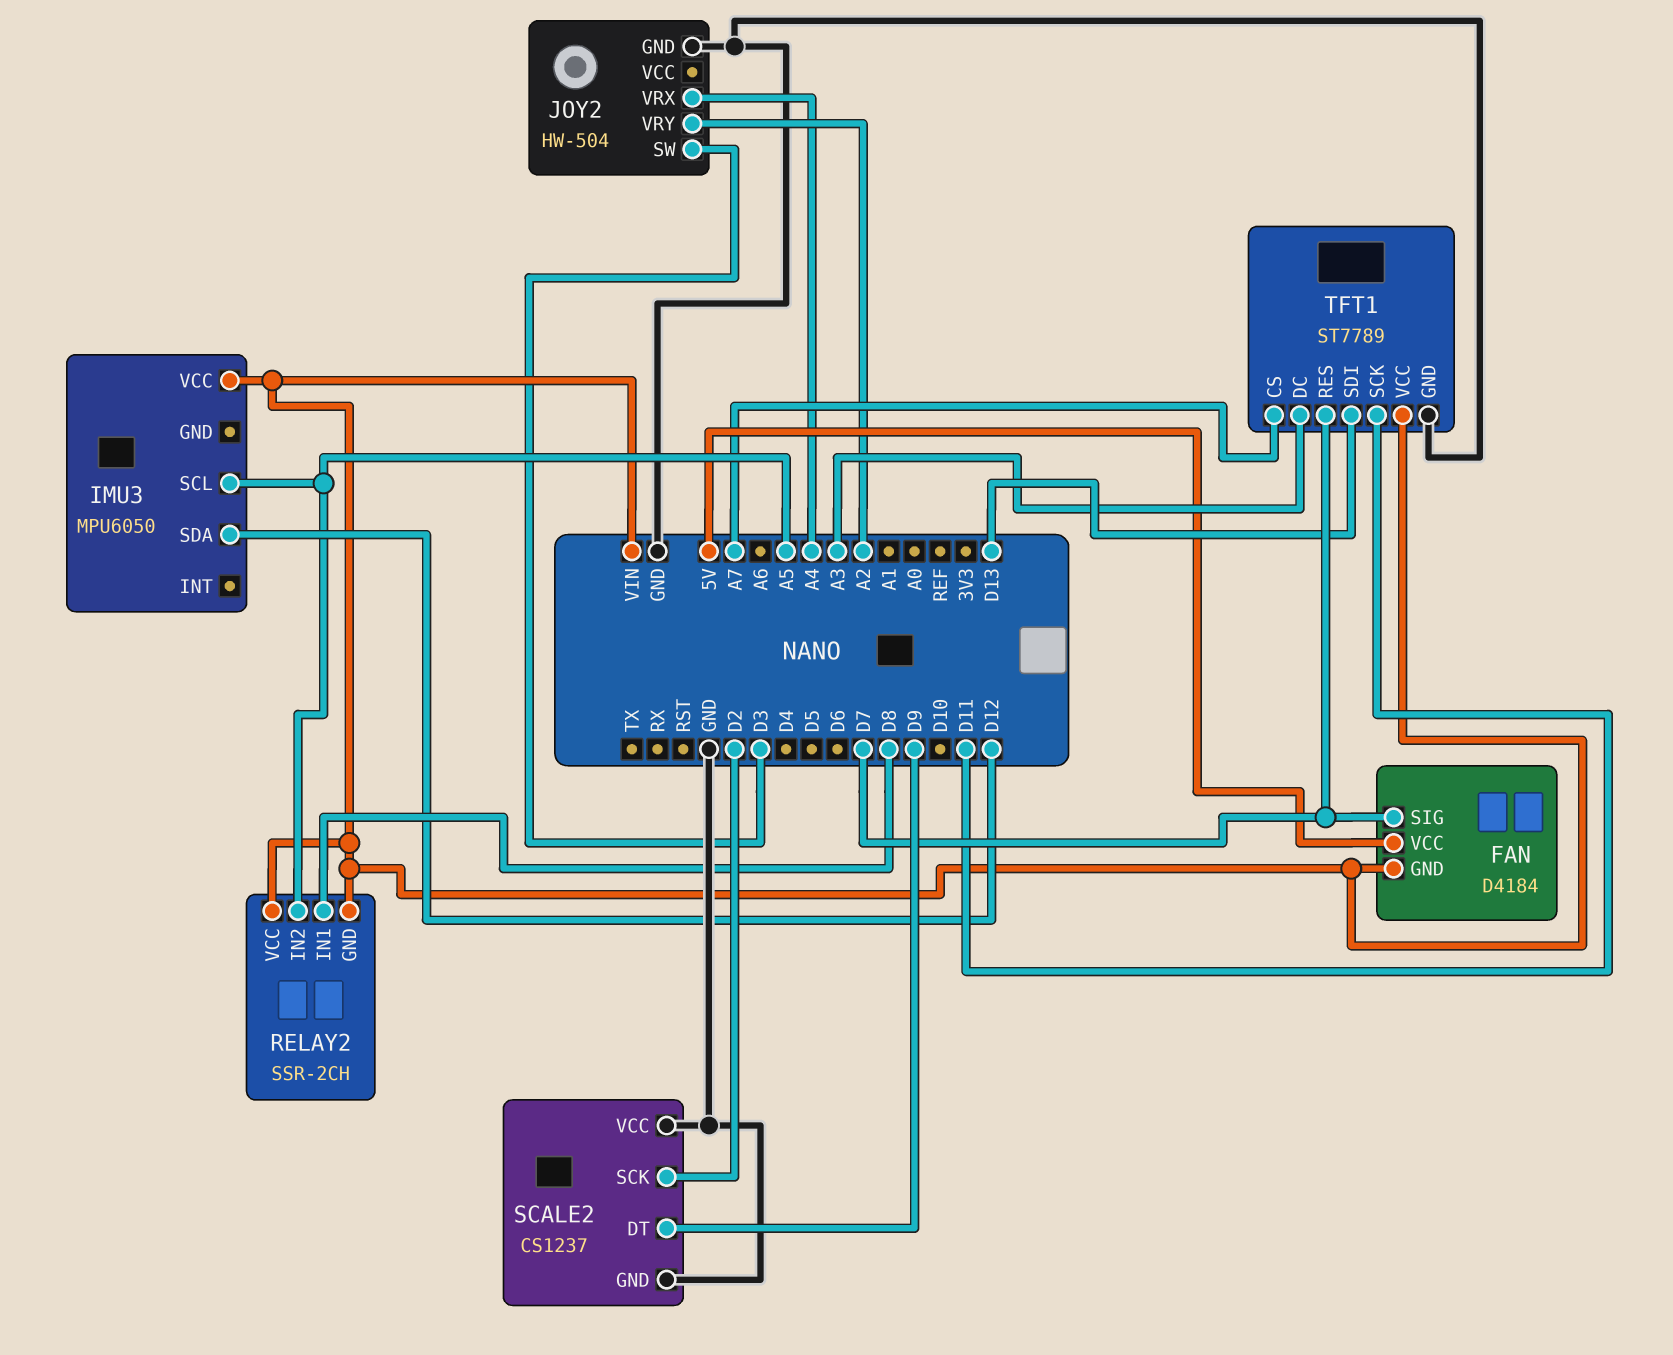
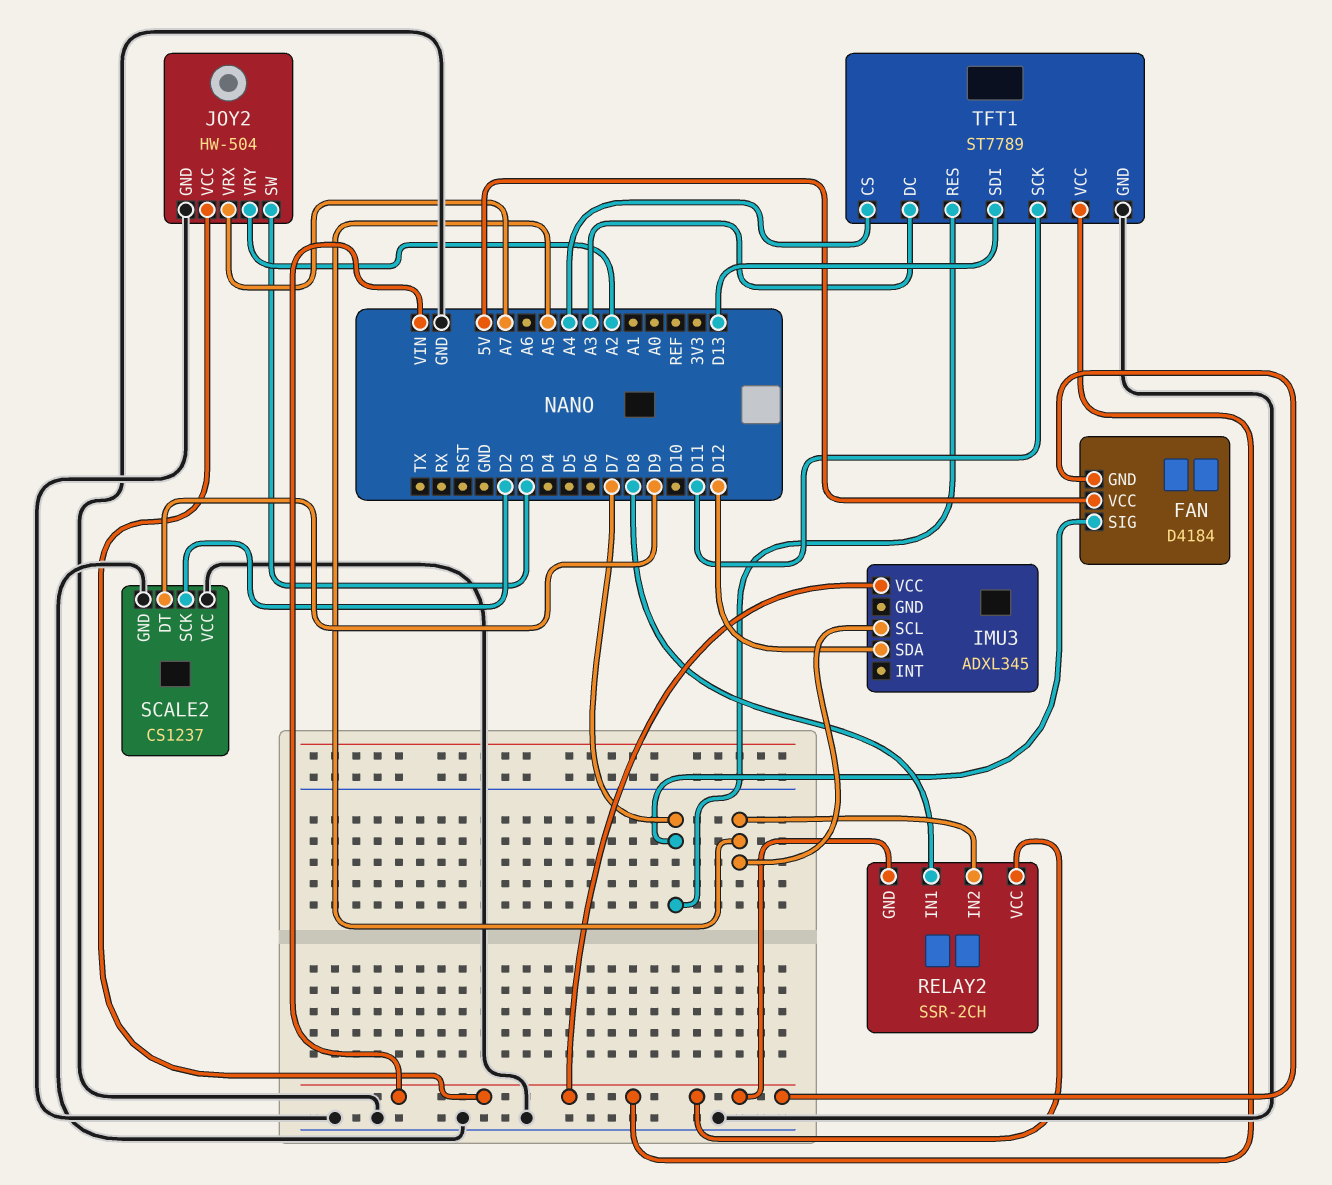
IMU3: MPU6050 -> ADXL345
JOY2 pin VCC: none -> VIN
JOY2 pin VRX: A4 -> A7
TFT1 pin CS: A7 -> A4

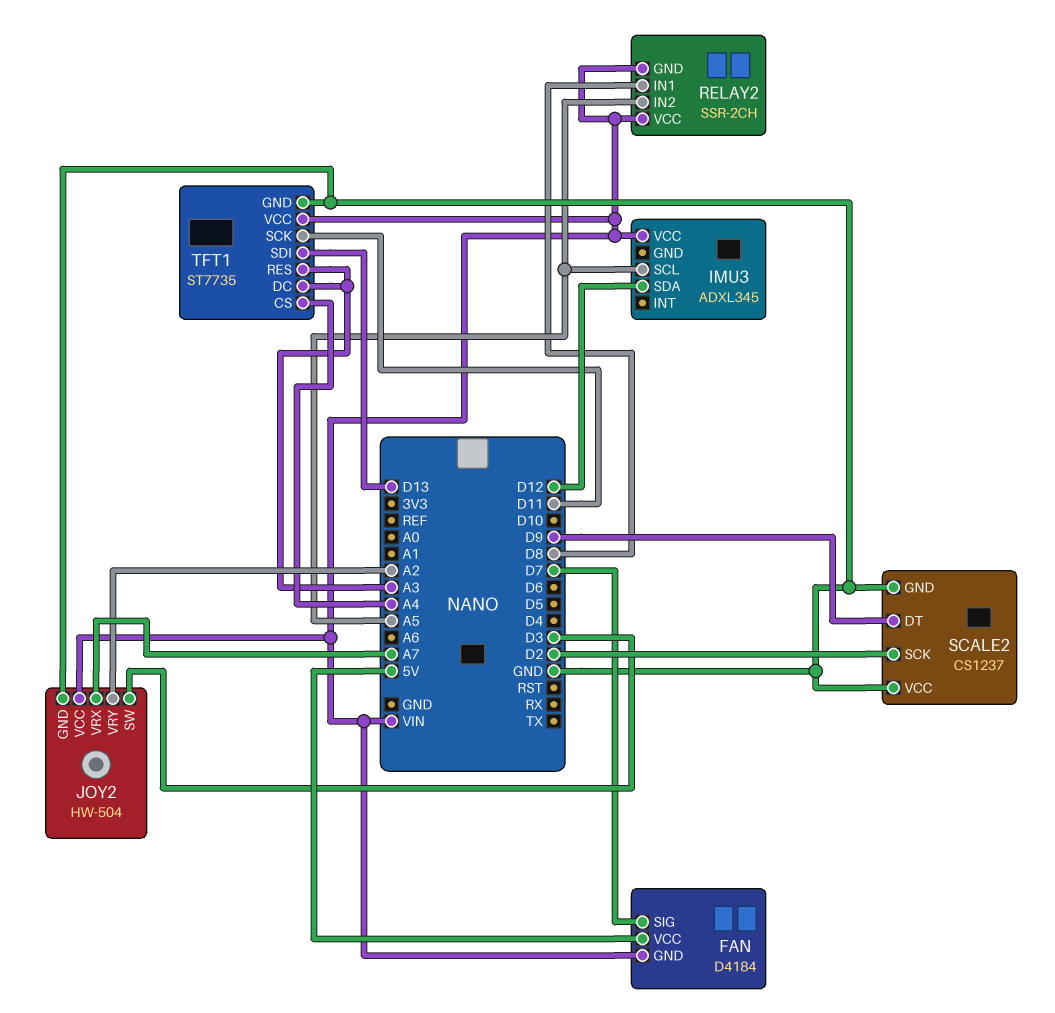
TFT1: ST7789 -> ST7735
TFT1 pin RES: D7 -> A3

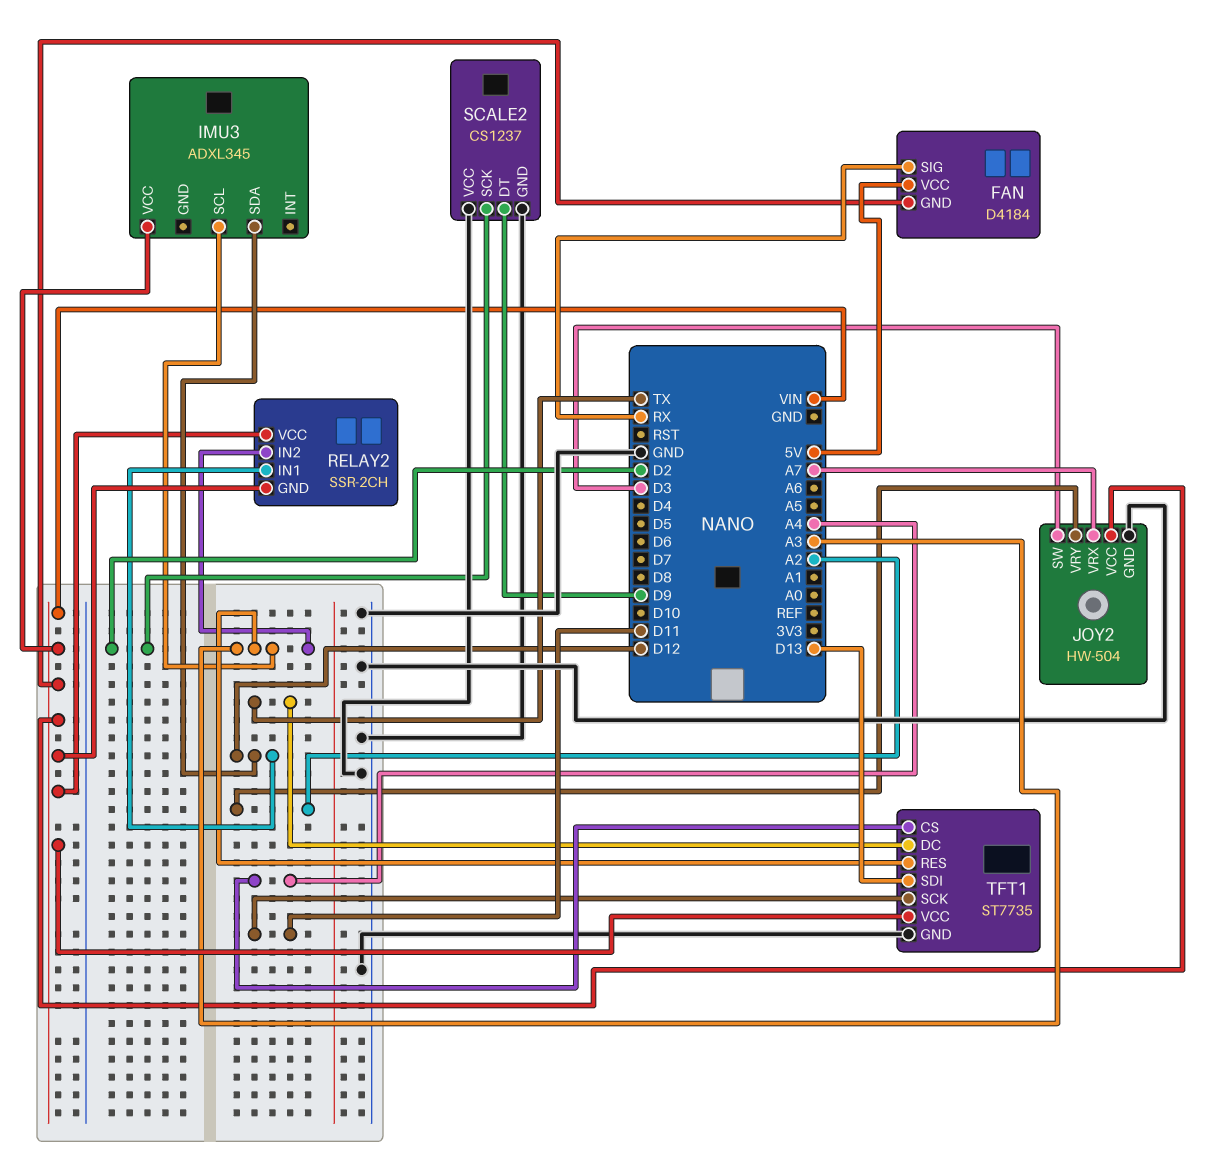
FAN pin SIG: D7 -> RX
IMU3 pin SCL: A5 -> A3
RELAY2 pin IN1: D8 -> D12
RELAY2 pin IN2: A5 -> A3
TFT1 pin DC: A3 -> TX

